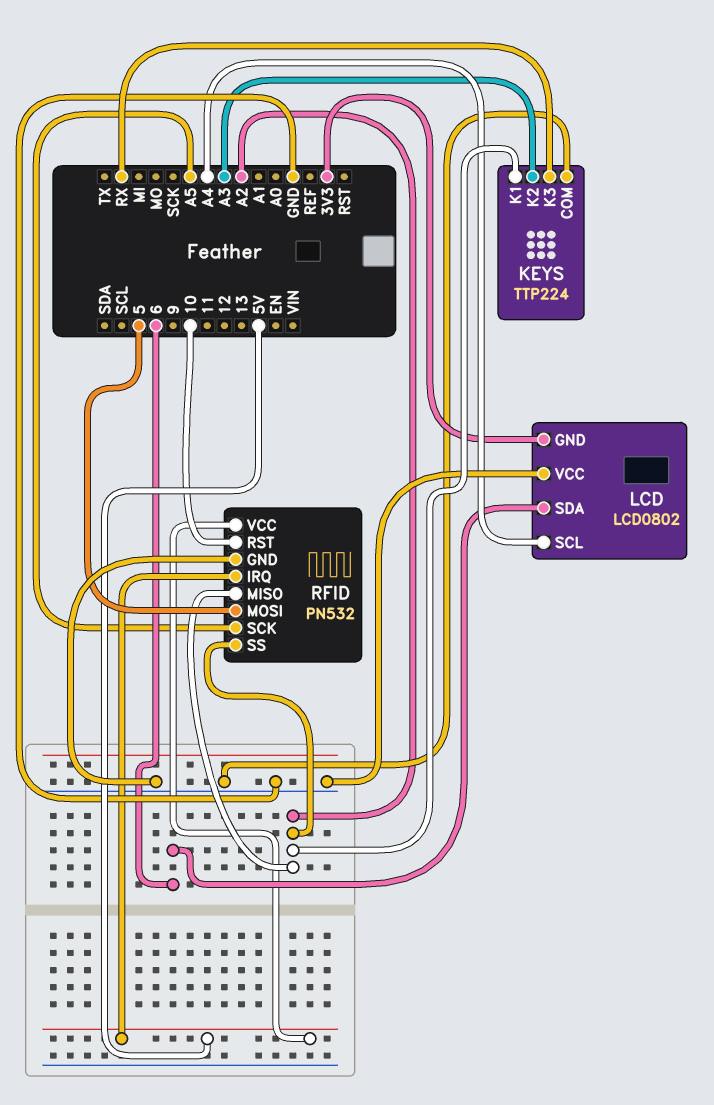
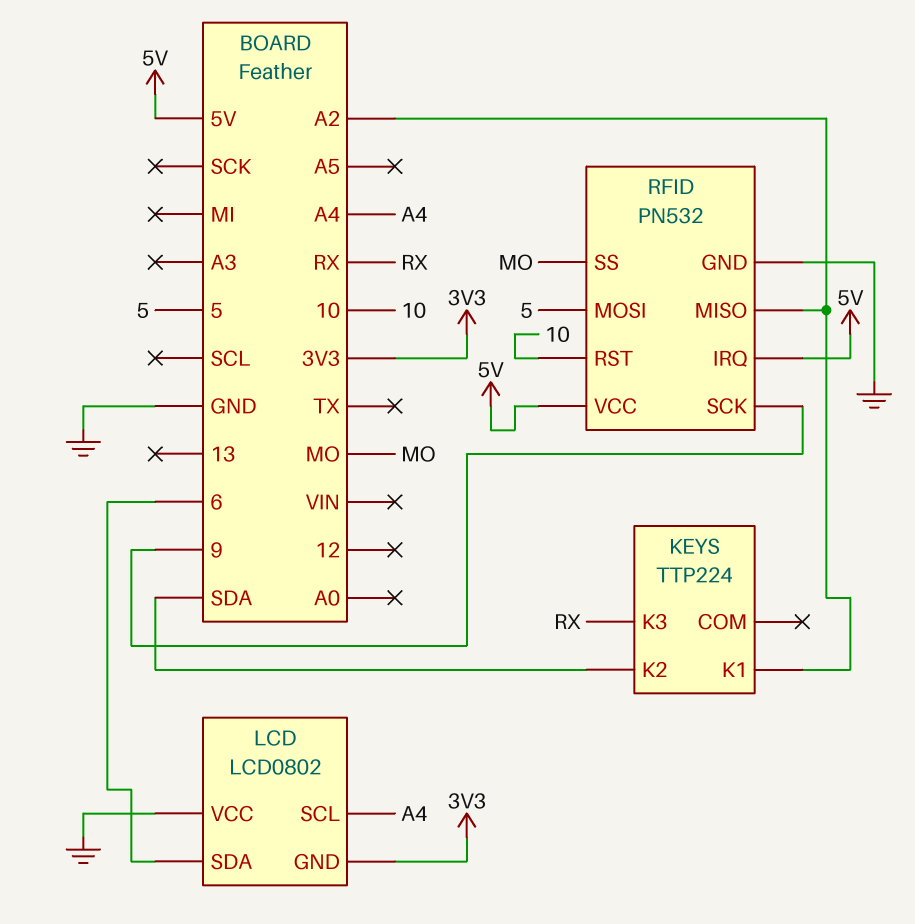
KEYS pin COM: GND -> none
KEYS pin K2: A3 -> SDA
RFID pin SCK: A5 -> 9
RFID pin SS: A2 -> MO

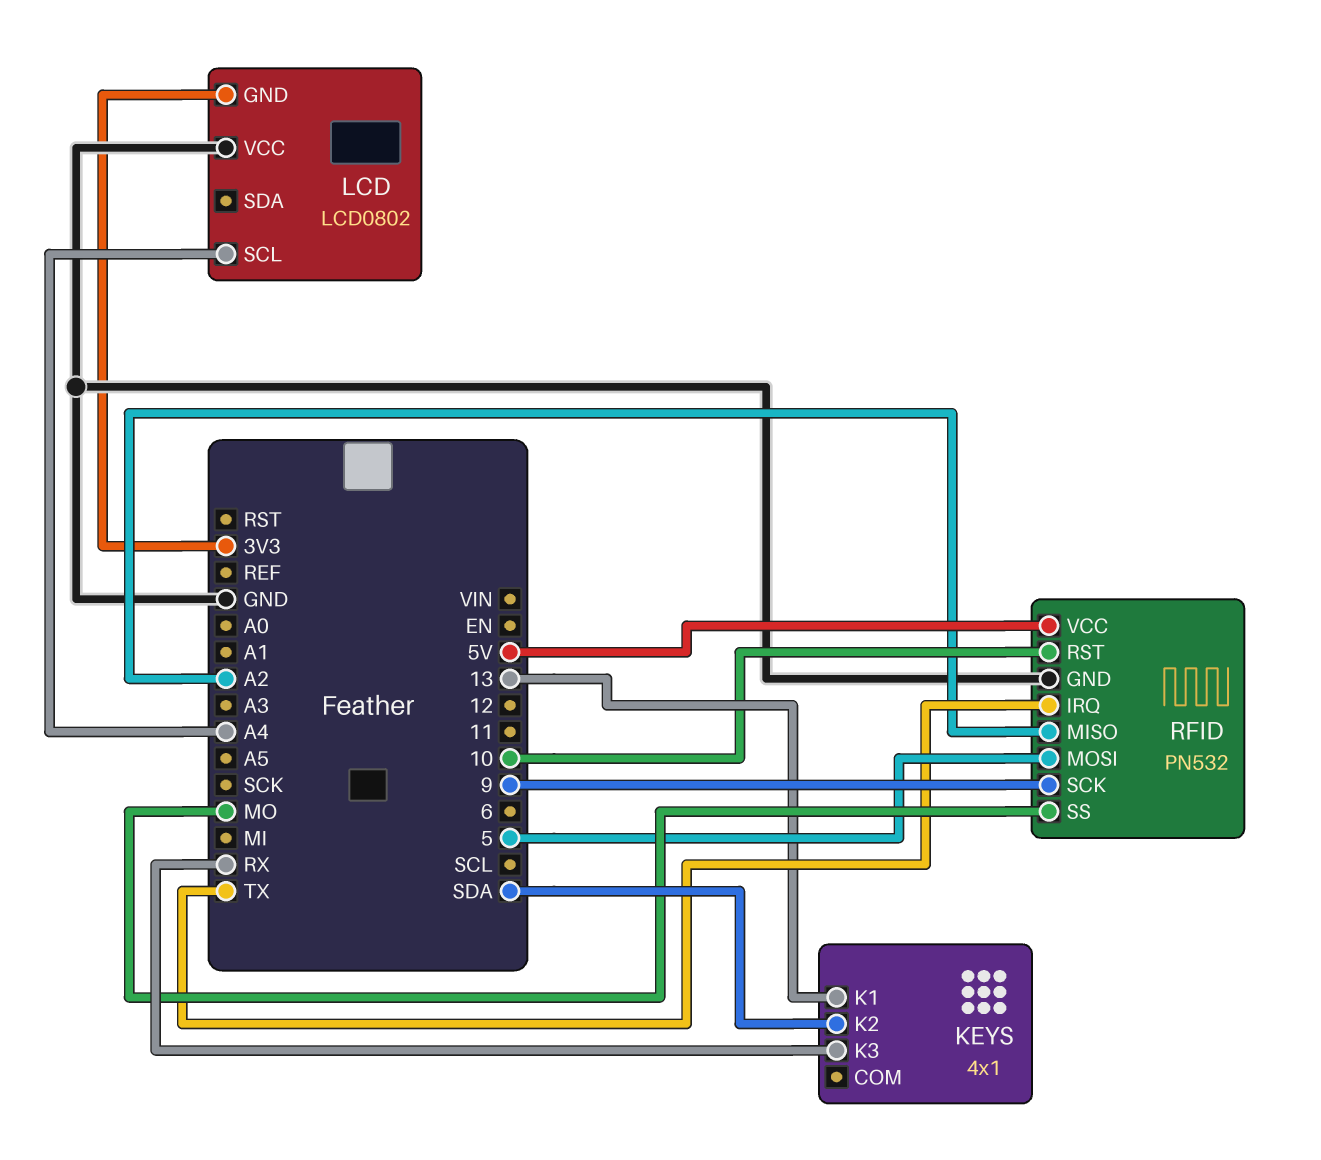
KEYS: TTP224 -> 4x1
KEYS pin K1: A2 -> 13
LCD pin SDA: 6 -> none
RFID pin IRQ: 5V -> TX

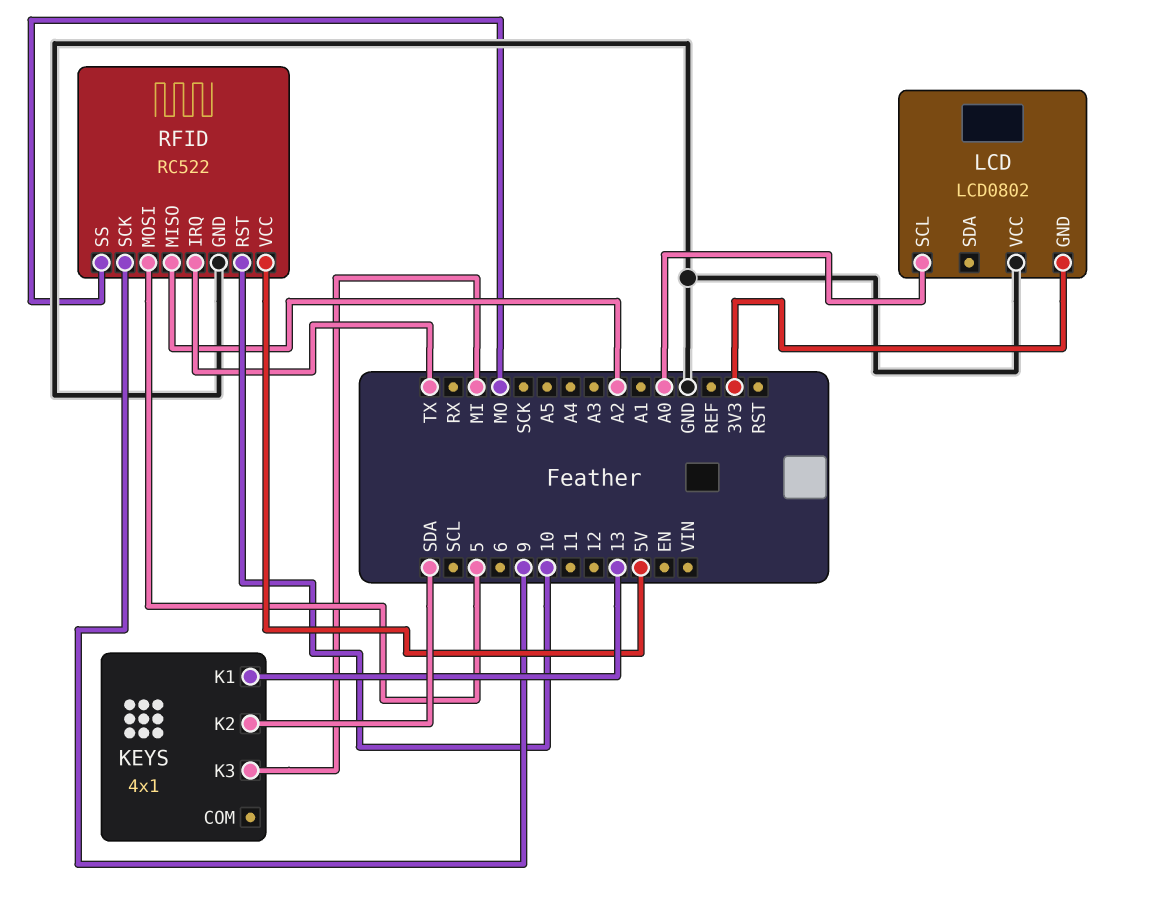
KEYS pin K3: RX -> MI
LCD pin SCL: A4 -> A0
RFID: PN532 -> RC522

